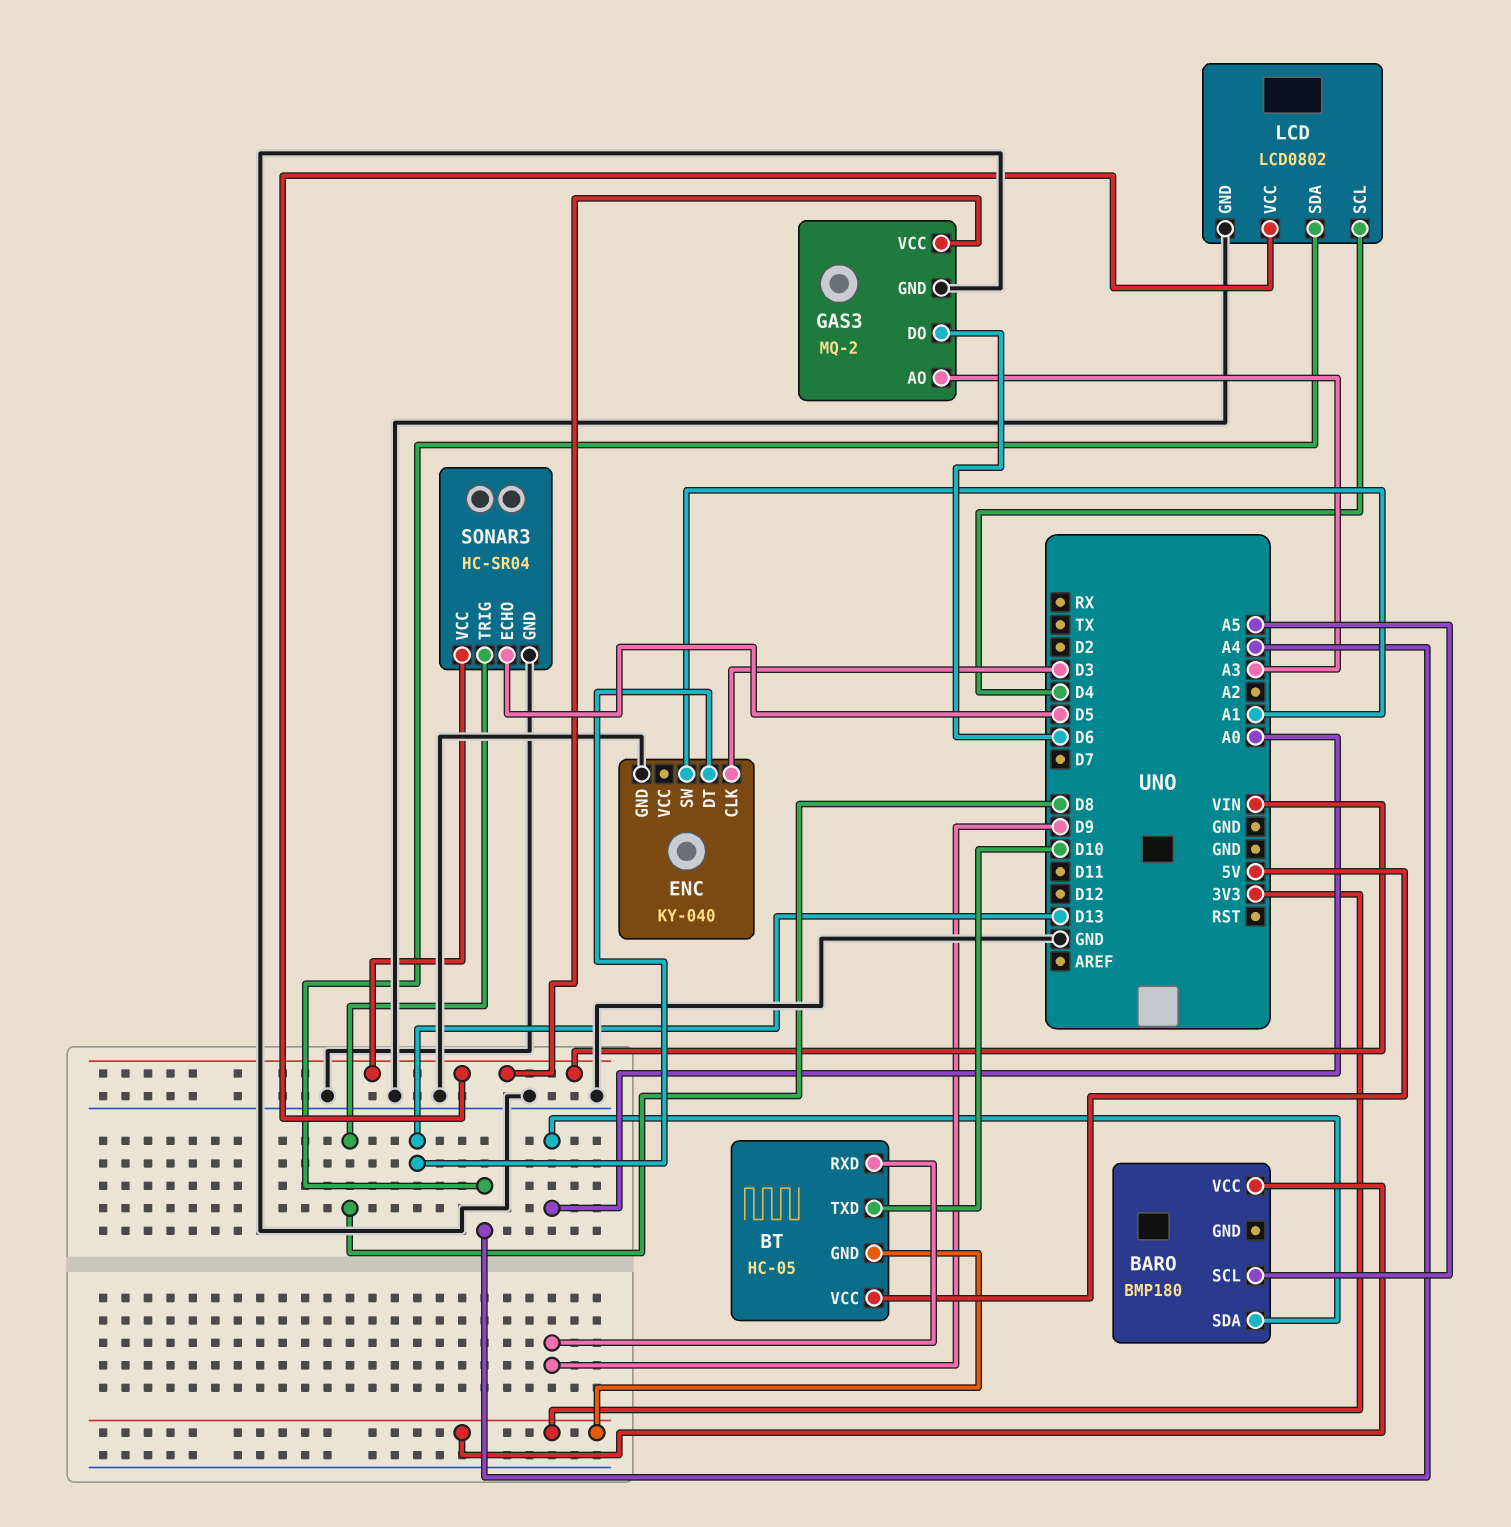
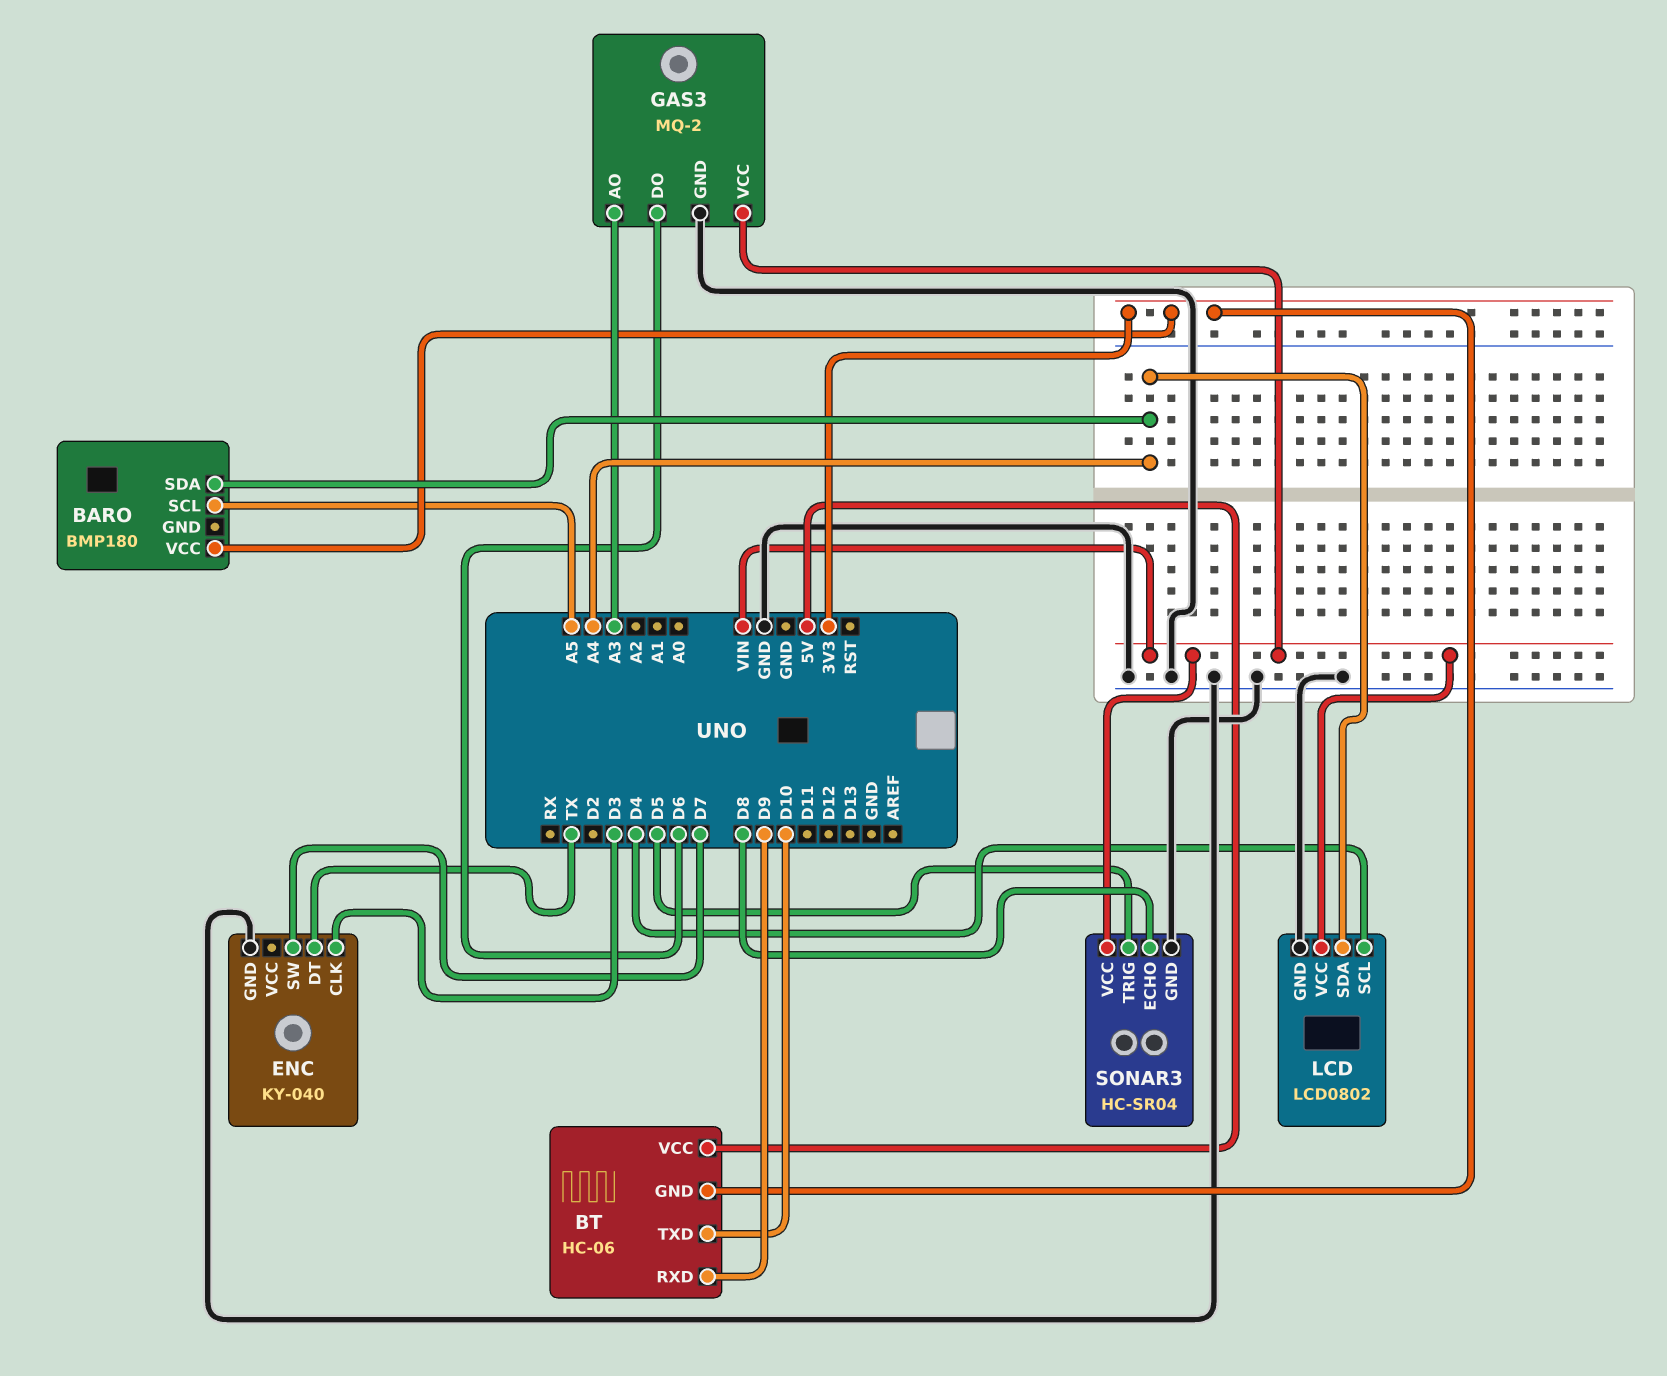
BARO pin SDA: A0 -> A4
BT: HC-05 -> HC-06
ENC pin DT: D13 -> TX
ENC pin SW: A1 -> D7
SONAR3 pin ECHO: D5 -> D8
SONAR3 pin TRIG: D8 -> D5

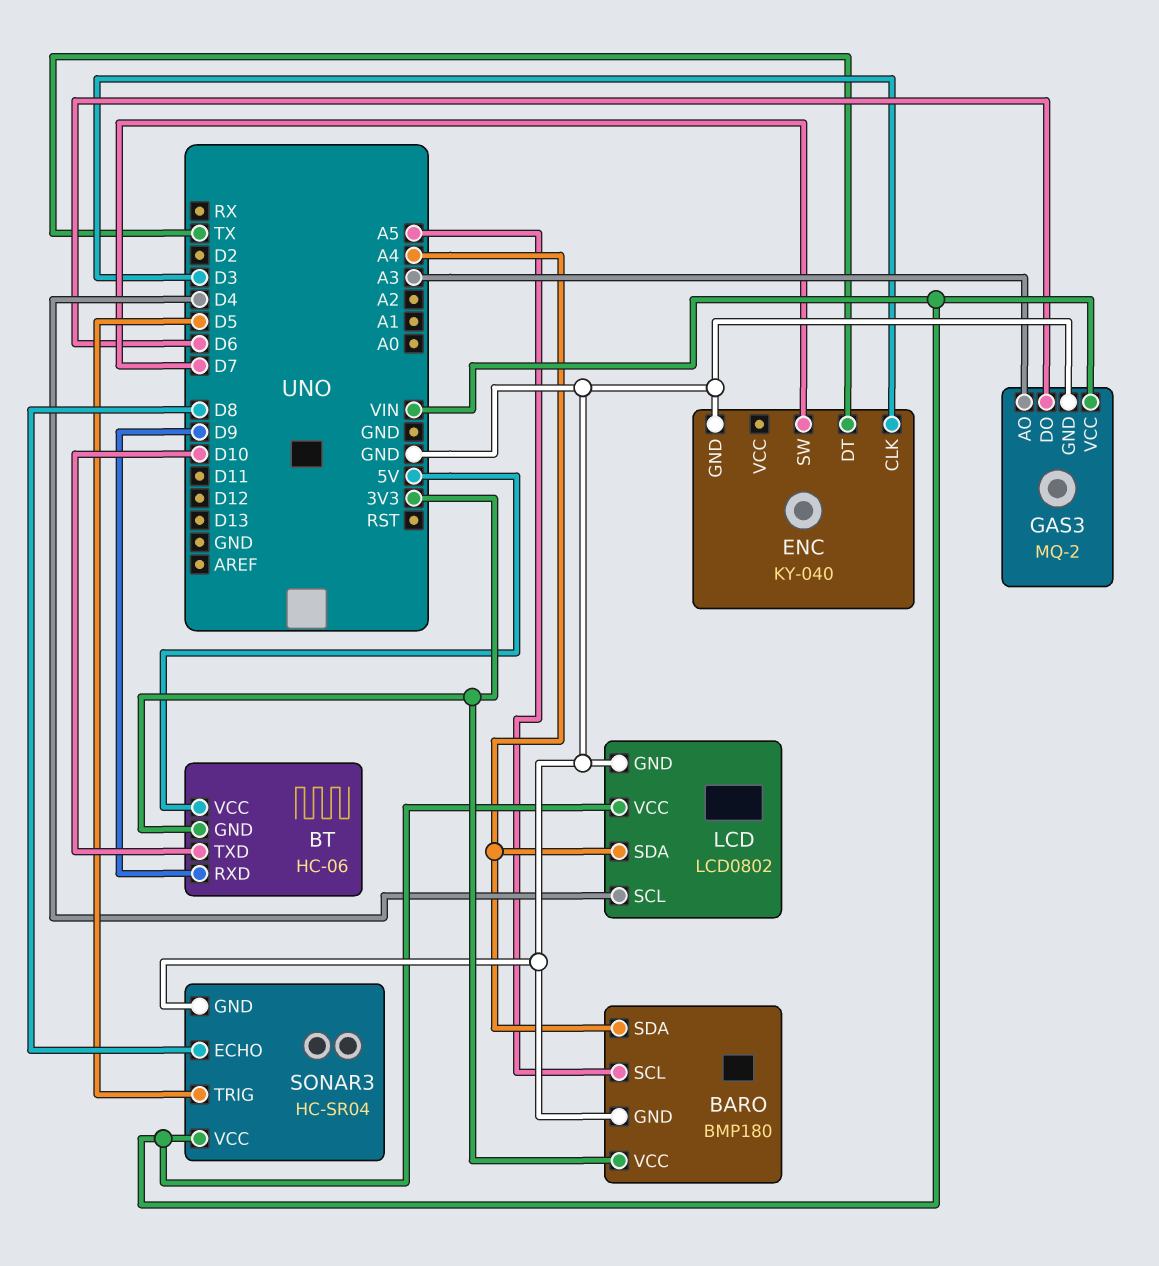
BARO pin GND: none -> GND

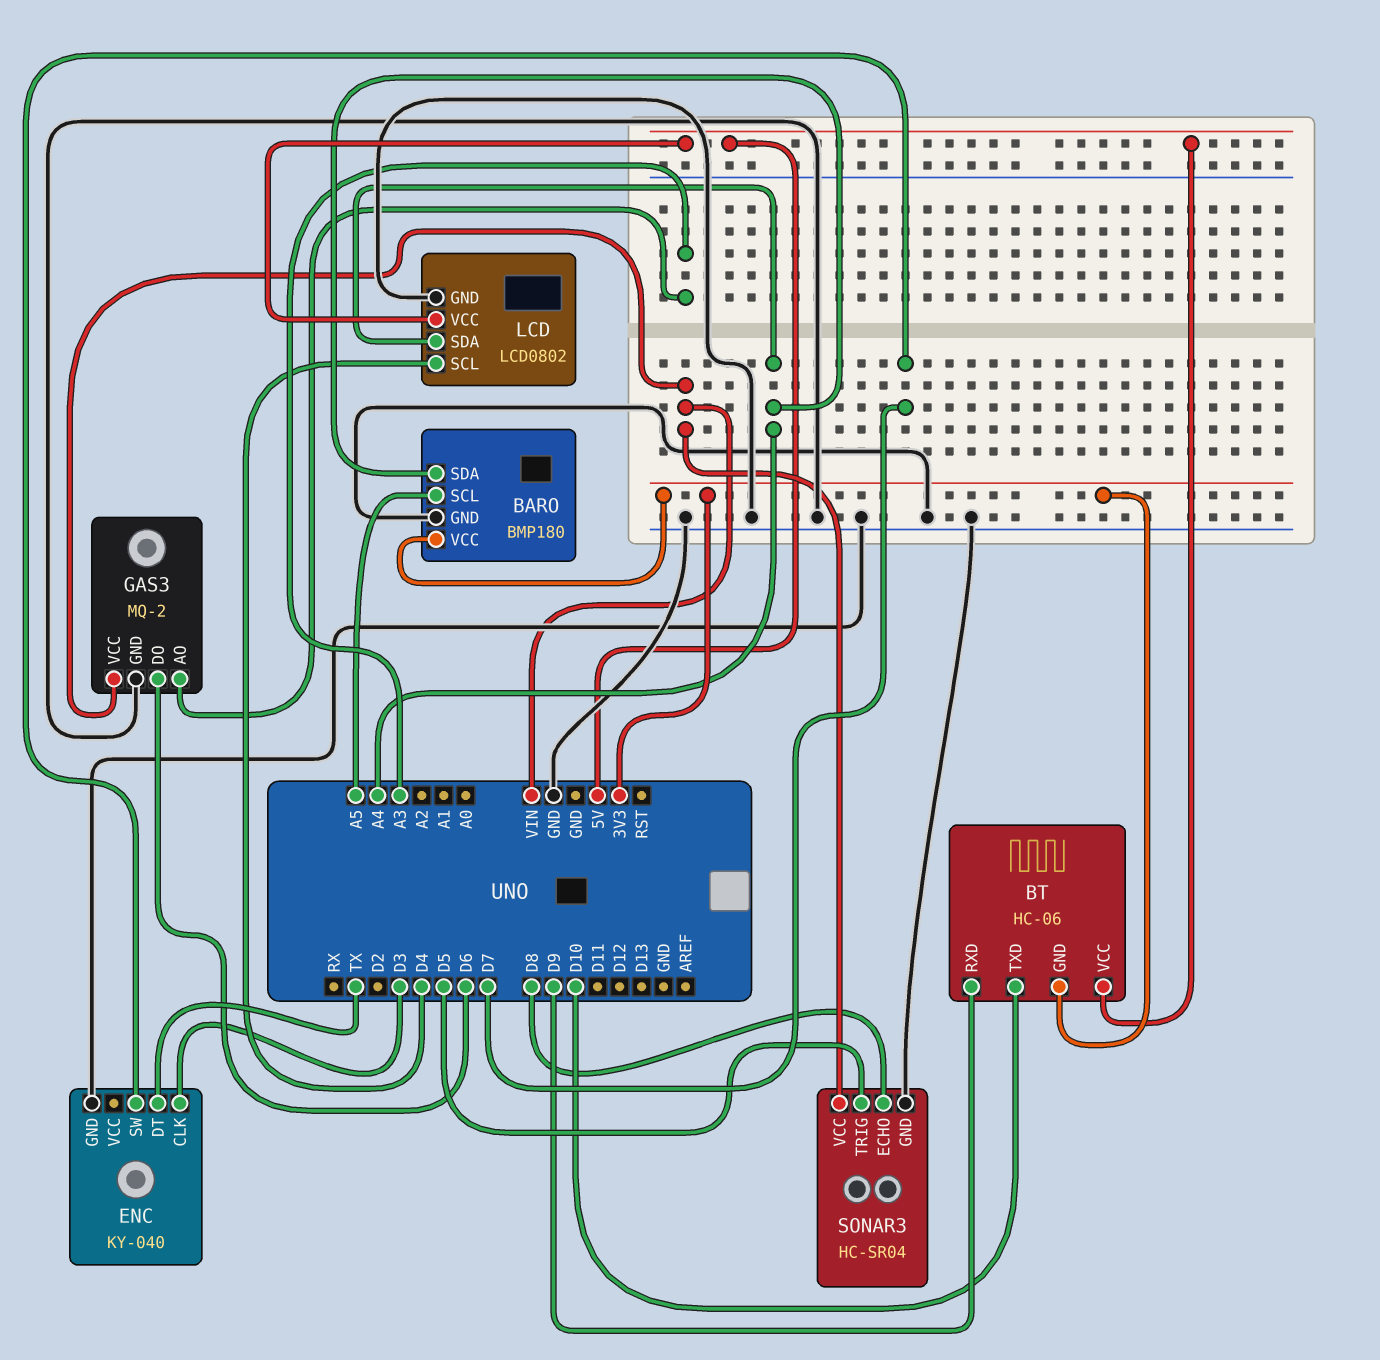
LCD pin VCC: VIN -> 5V

